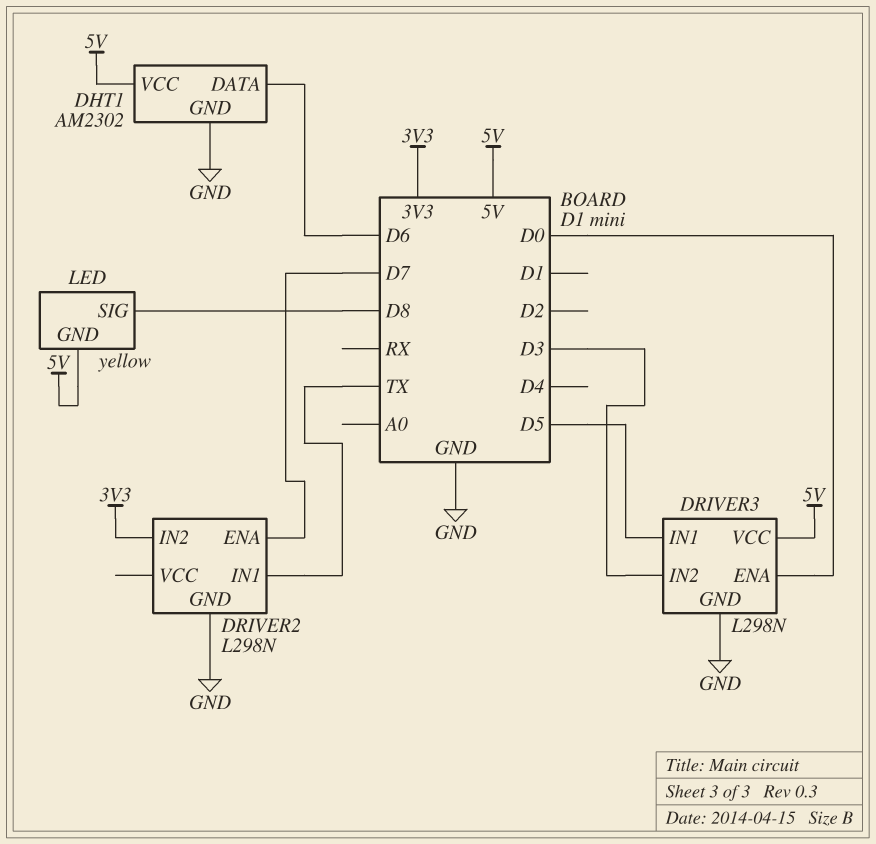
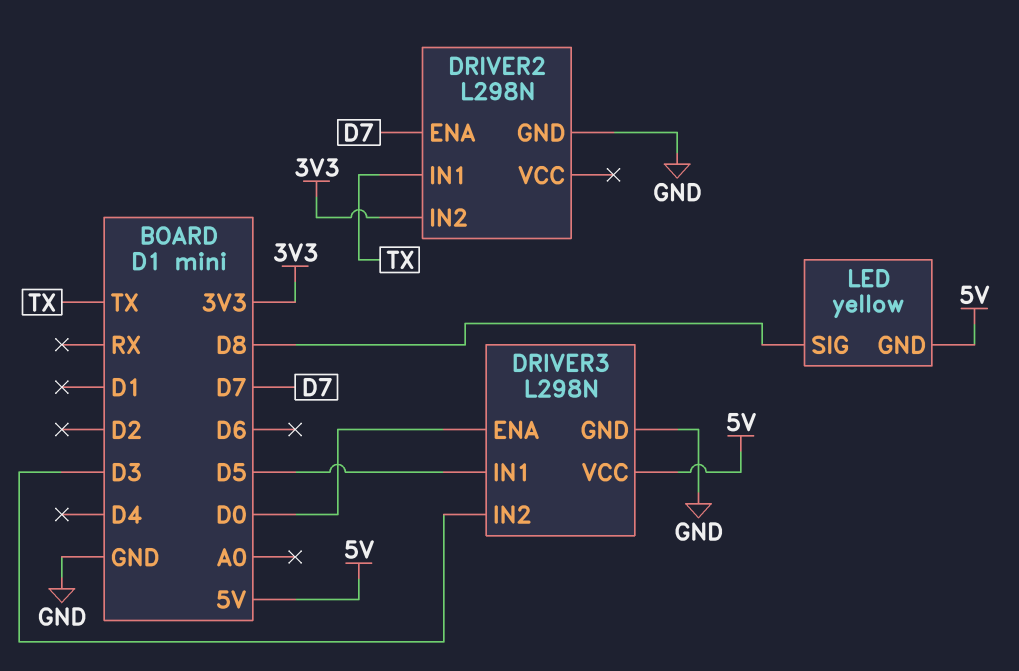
DHT1: AM2302 -> none
DHT1 pin DATA: D6 -> none
DHT1 pin GND: GND -> none
DHT1 pin VCC: 5V -> none

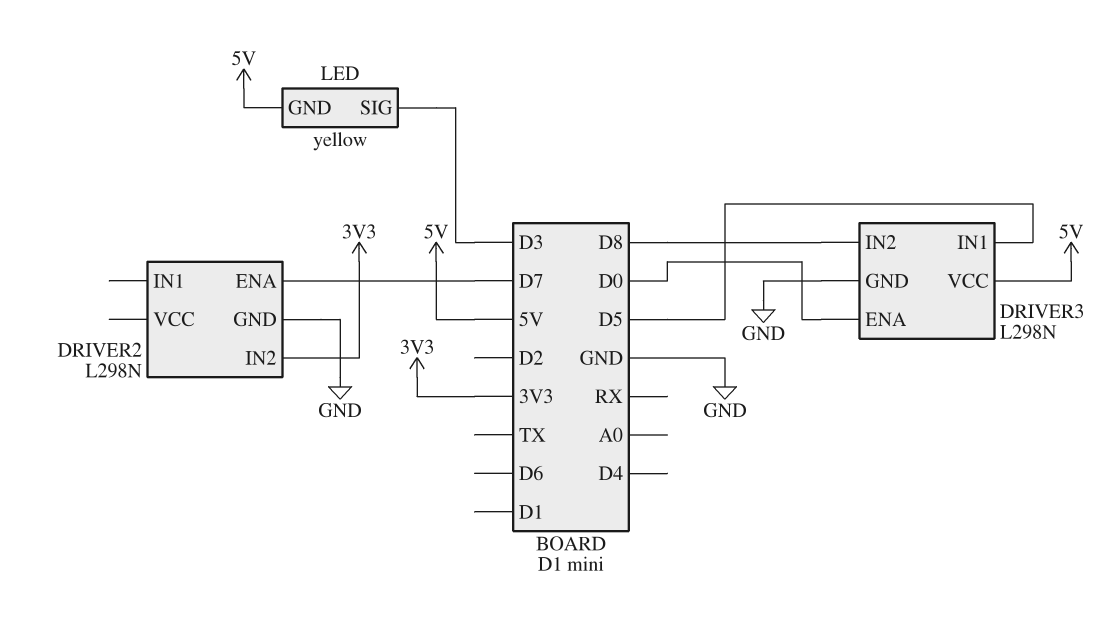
DRIVER2 pin IN1: TX -> none
DRIVER3 pin IN2: D3 -> D8
LED pin SIG: D8 -> D3

